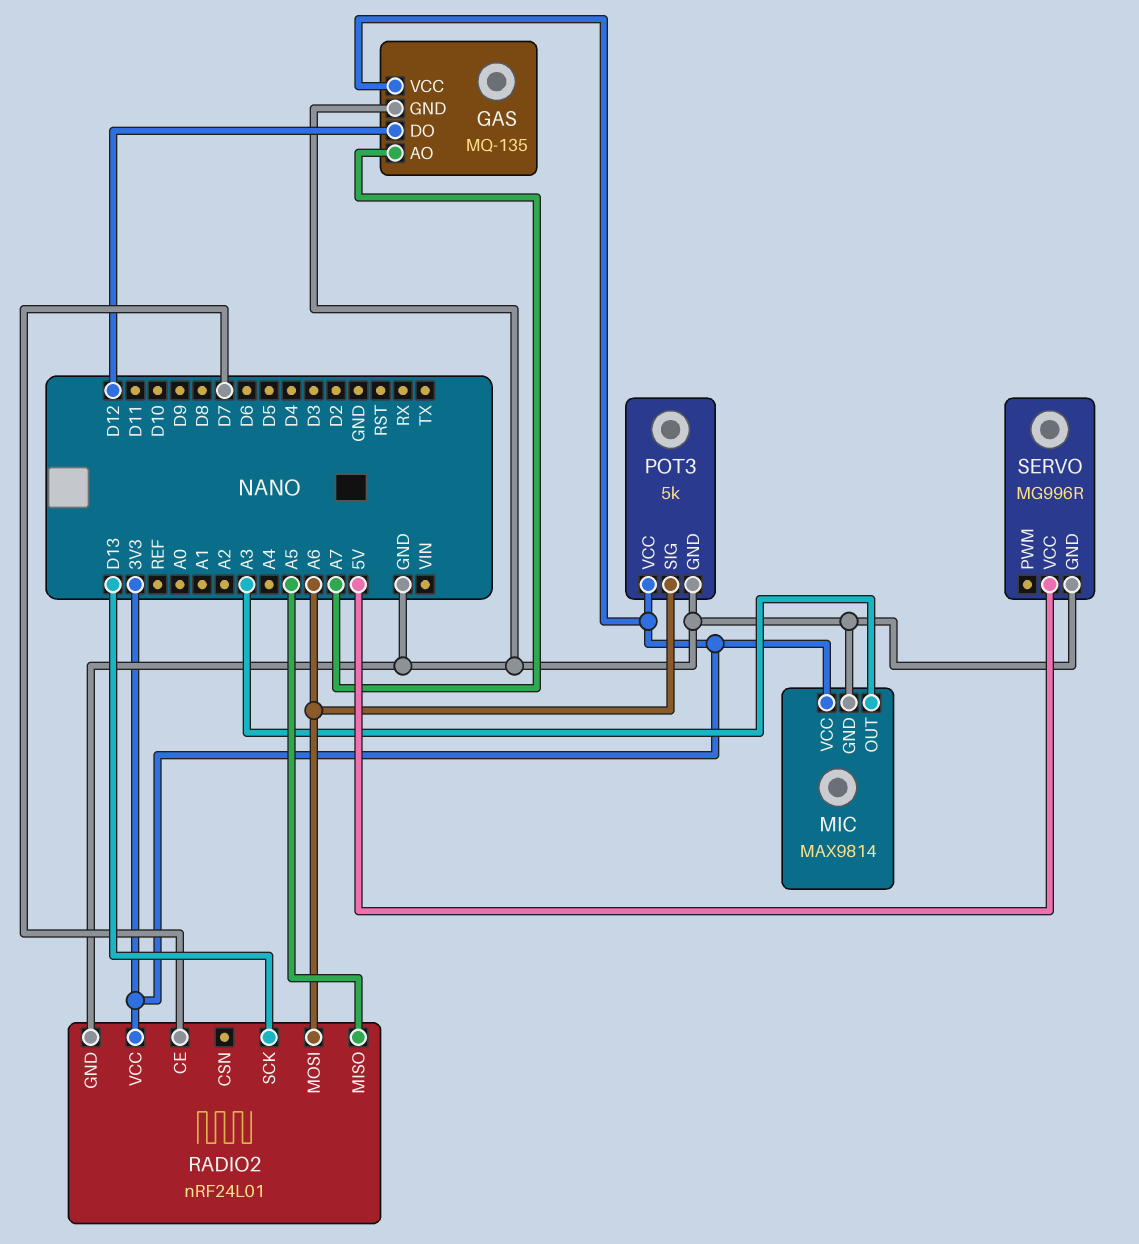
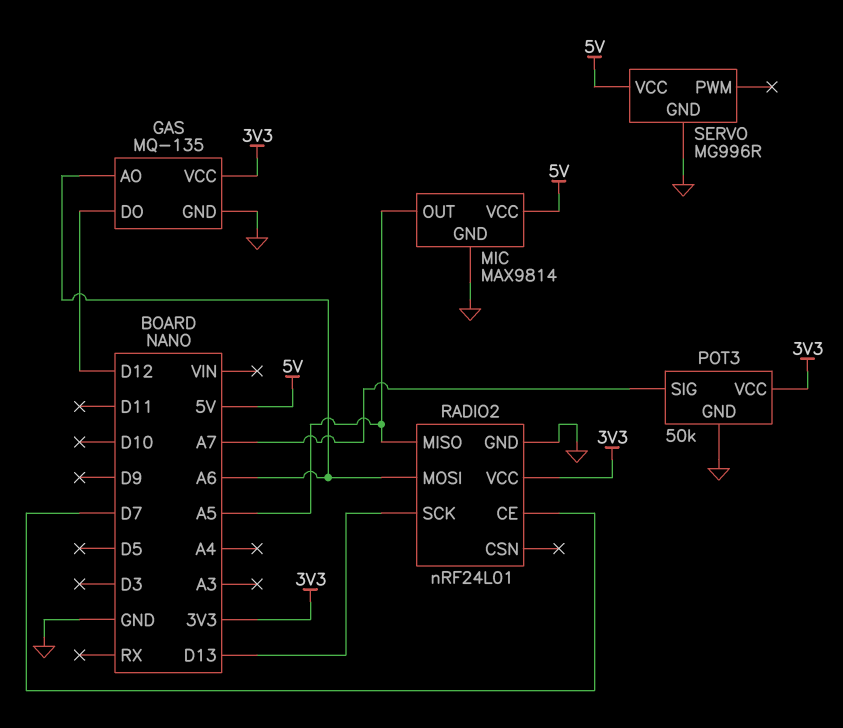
GAS pin AO: A7 -> A6
MIC pin OUT: A3 -> A5
MIC pin VCC: 3V3 -> 5V
POT3: 5k -> 50k
POT3 pin SIG: A6 -> A7

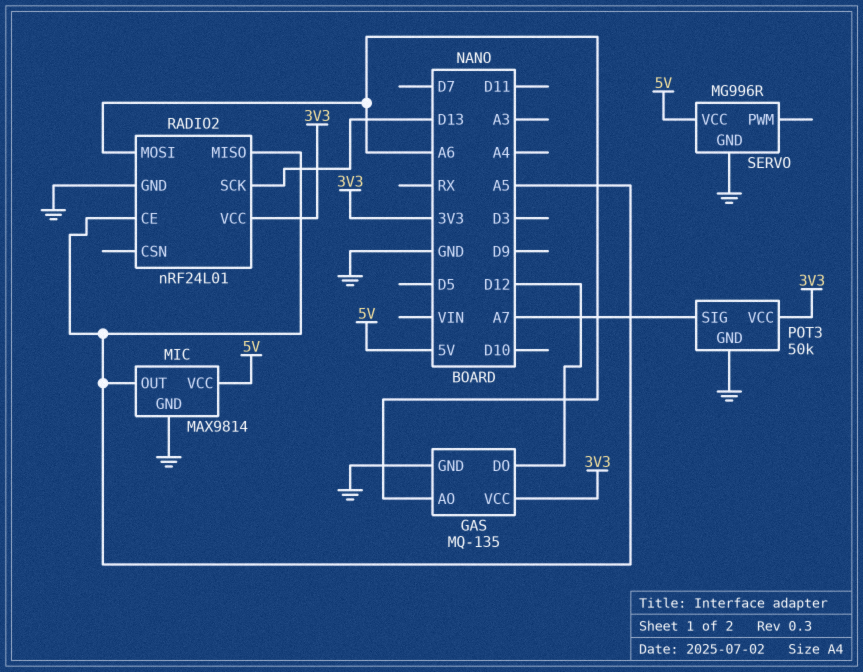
RADIO2 pin CE: D7 -> A5

